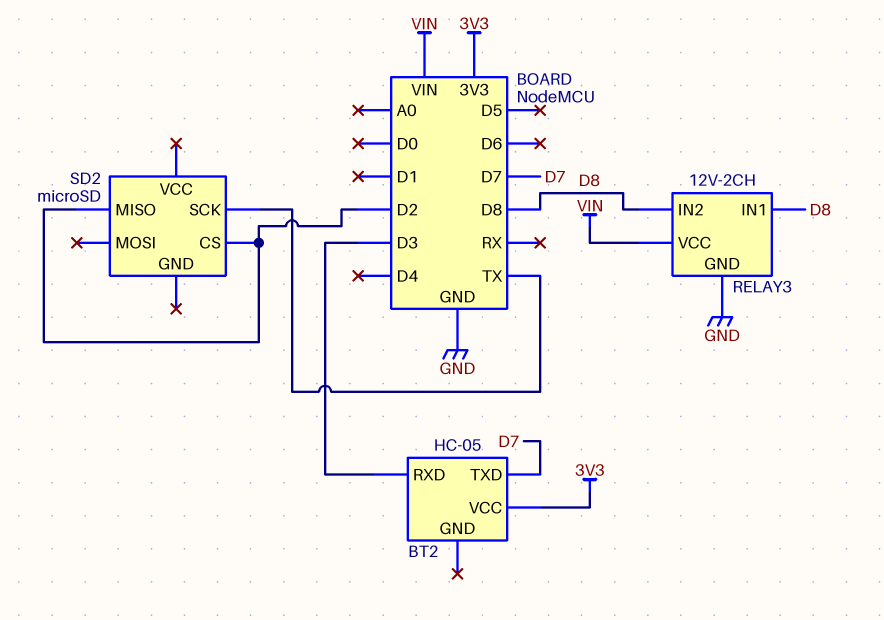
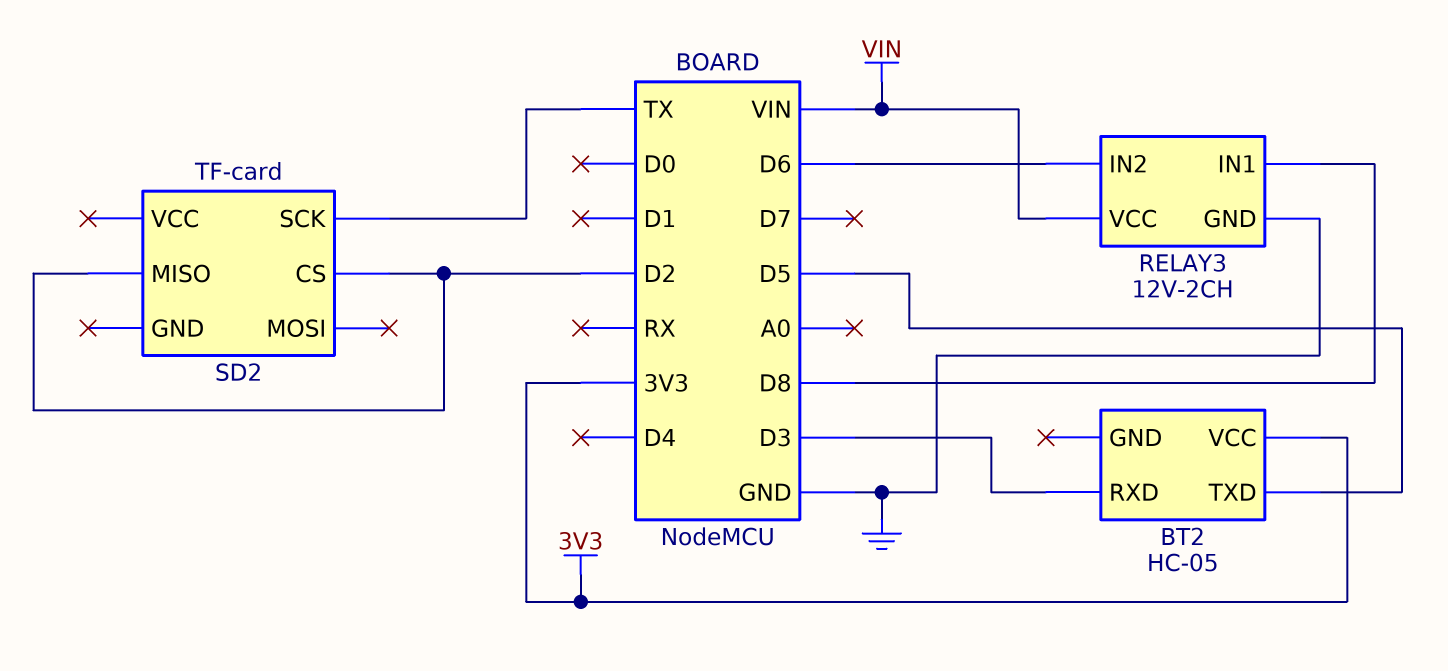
BT2 pin TXD: D7 -> D5
RELAY3 pin IN2: D8 -> D6
SD2: microSD -> TF-card

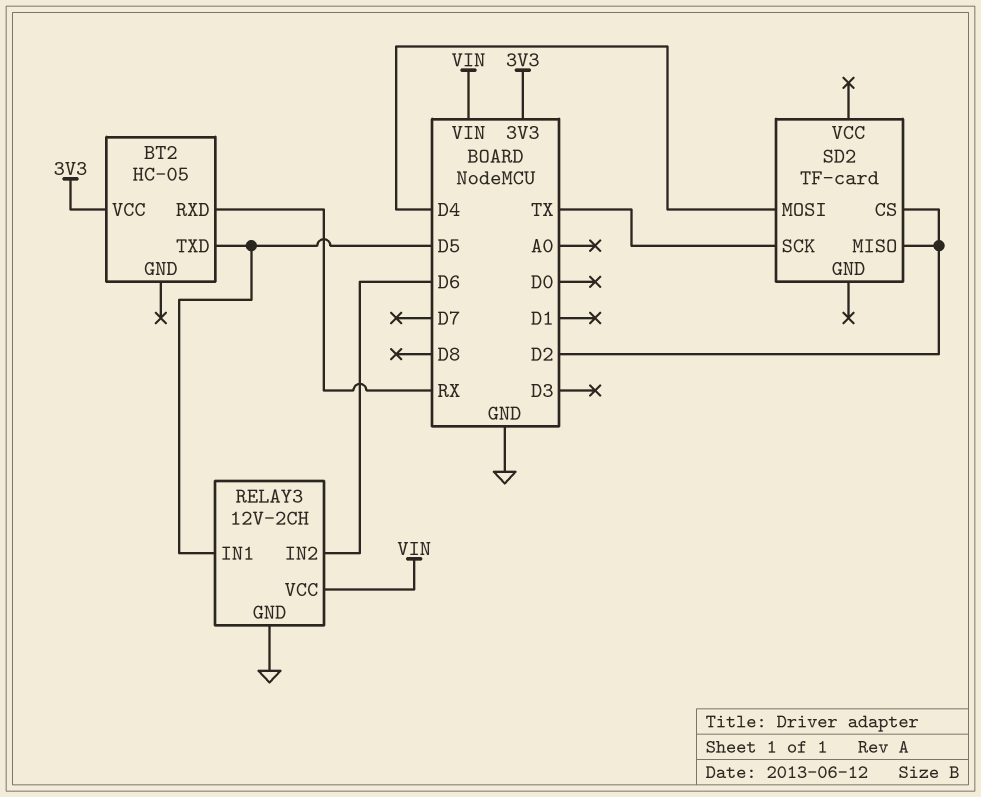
BT2 pin RXD: D3 -> RX
RELAY3 pin IN1: D8 -> D5
SD2 pin MOSI: none -> D4

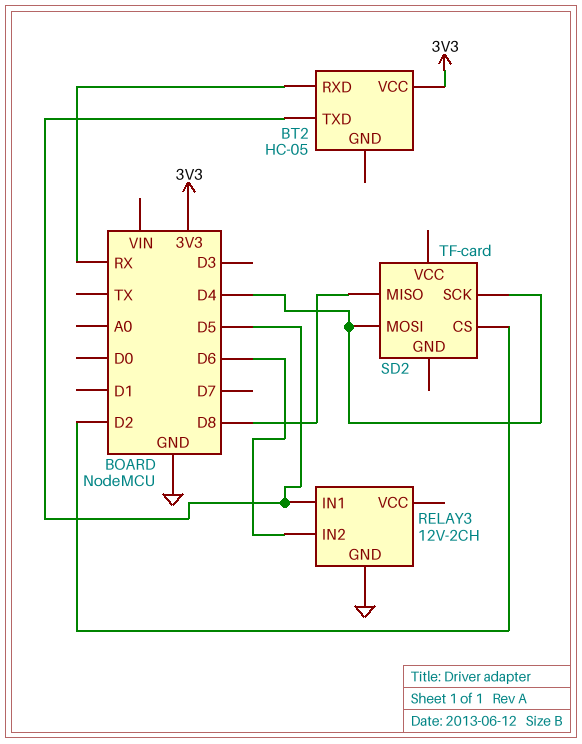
RELAY3 pin VCC: VIN -> none
SD2 pin MISO: D2 -> D8
SD2 pin SCK: TX -> D4

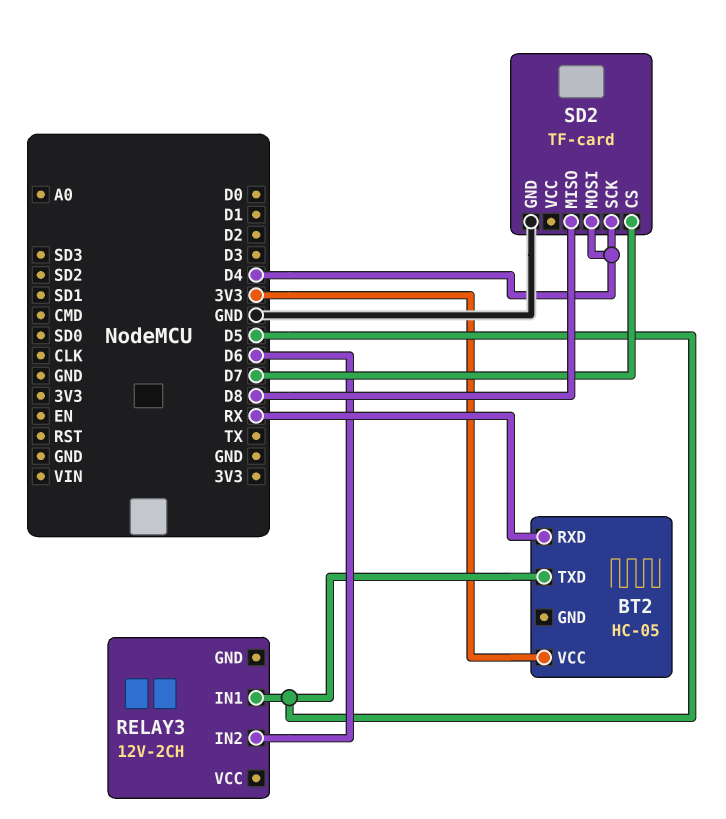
RELAY3 pin GND: GND -> none
SD2 pin CS: D2 -> D7
SD2 pin GND: none -> GND

